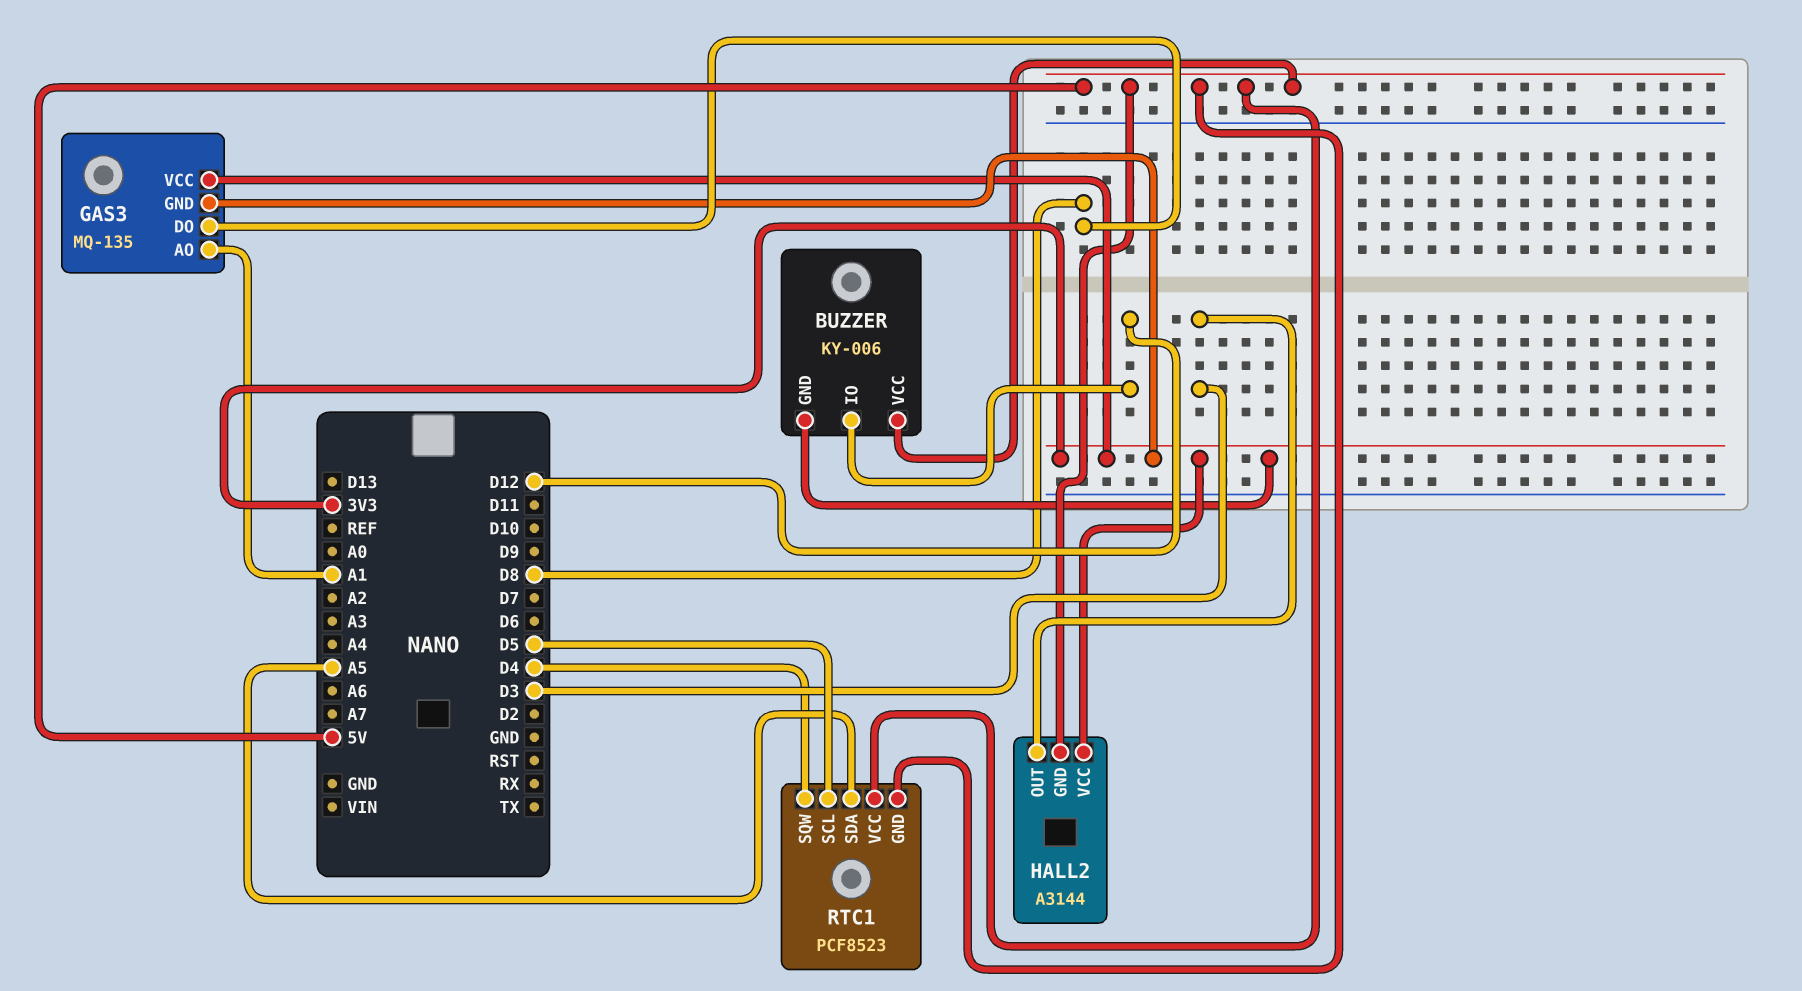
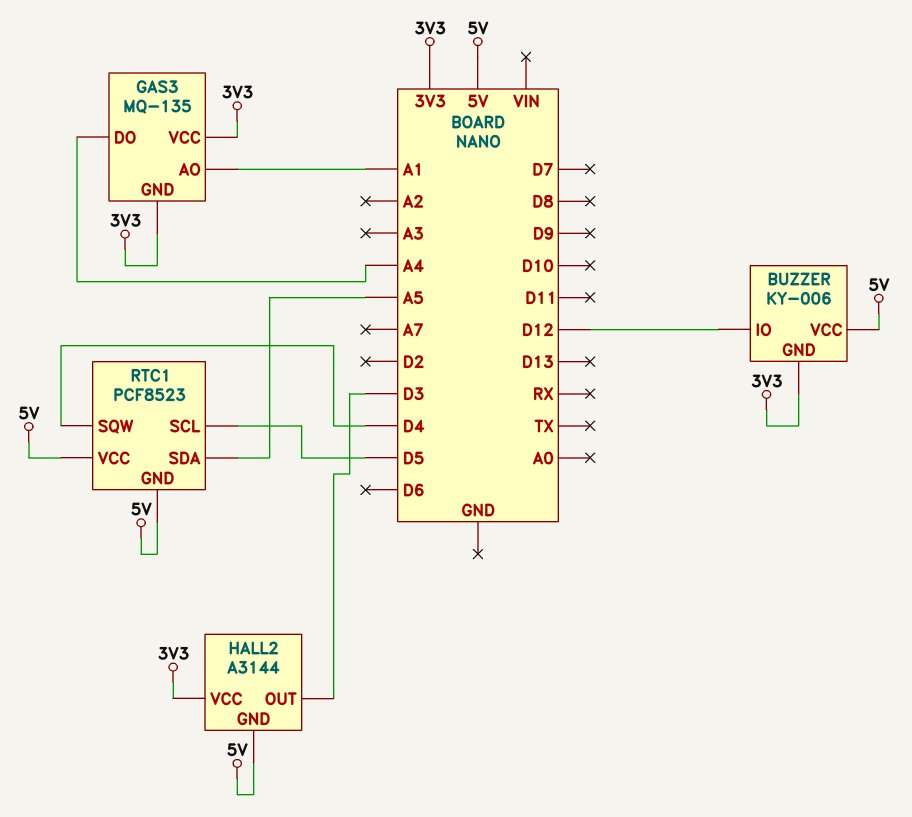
GAS3 pin DO: D8 -> A4

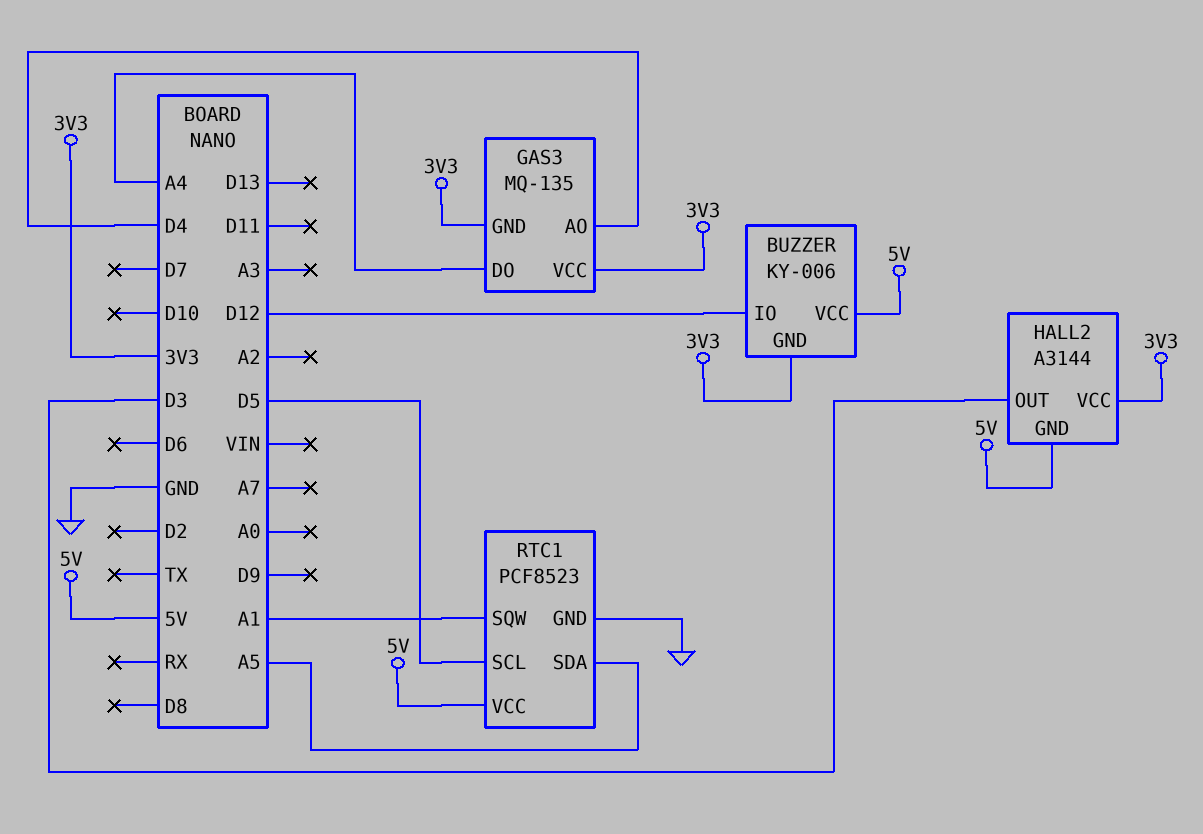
GAS3 pin AO: A1 -> D4
RTC1 pin GND: 5V -> GND
RTC1 pin SQW: D4 -> A1

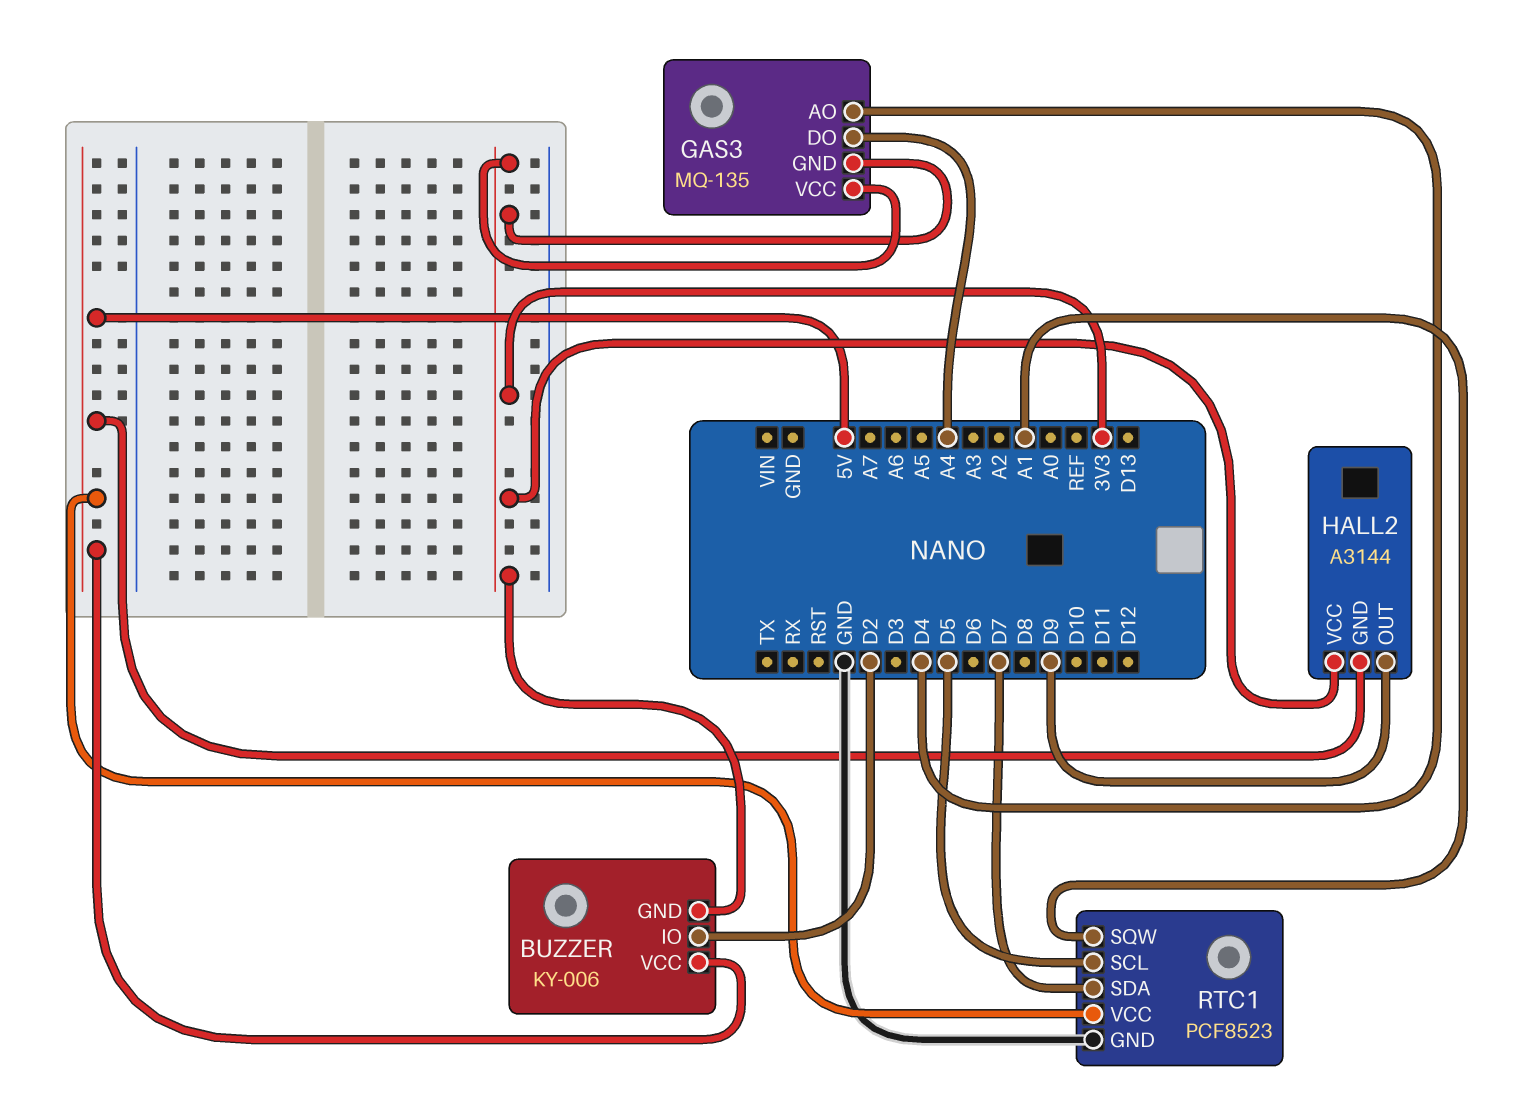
BUZZER pin IO: D12 -> D2
HALL2 pin OUT: D3 -> D9
RTC1 pin SDA: A5 -> D7

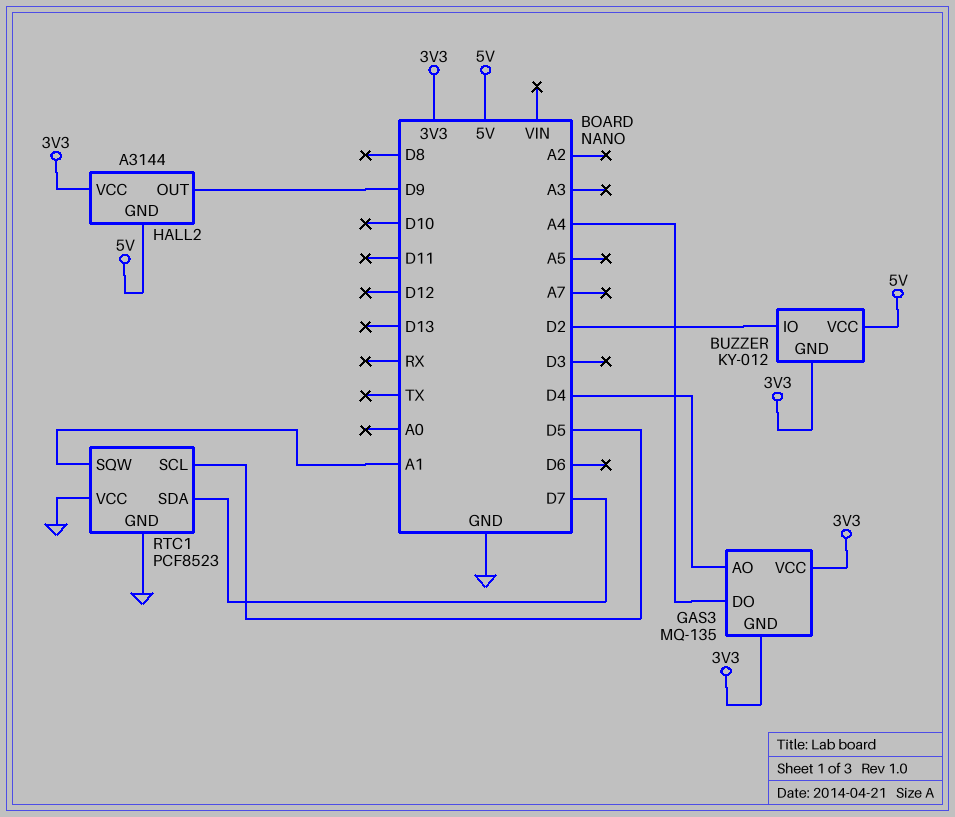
BUZZER: KY-006 -> KY-012
RTC1 pin VCC: 5V -> GND

